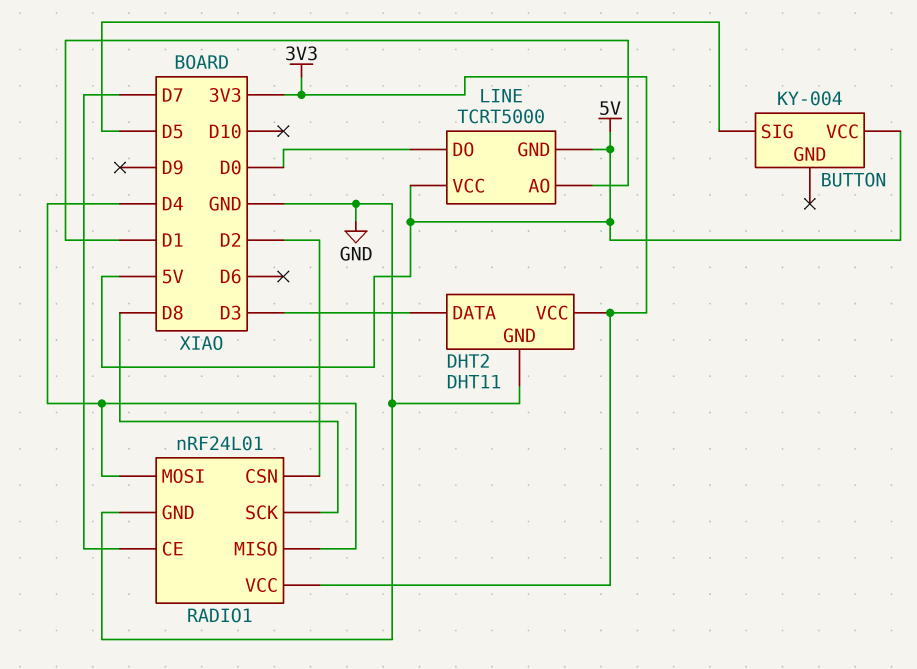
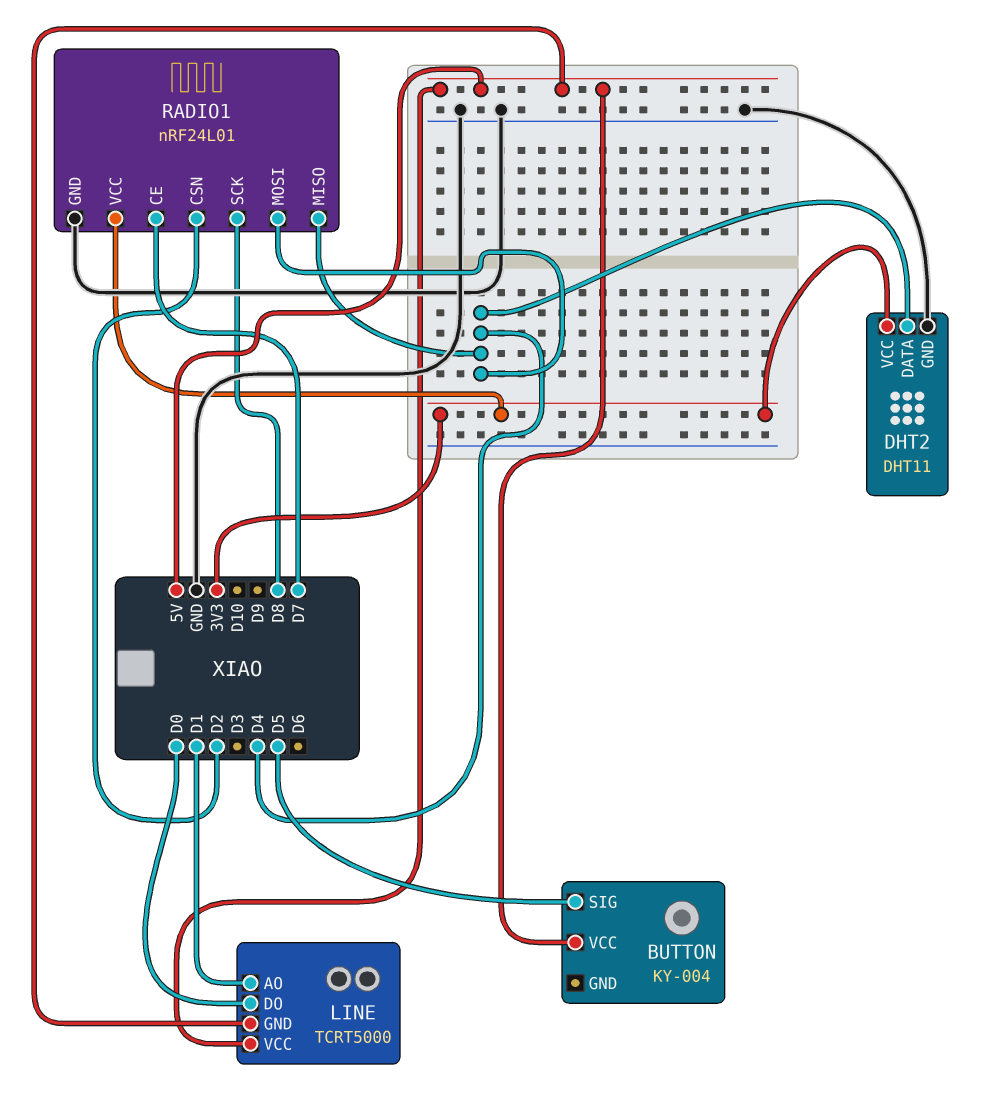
DHT2 pin DATA: D3 -> D4

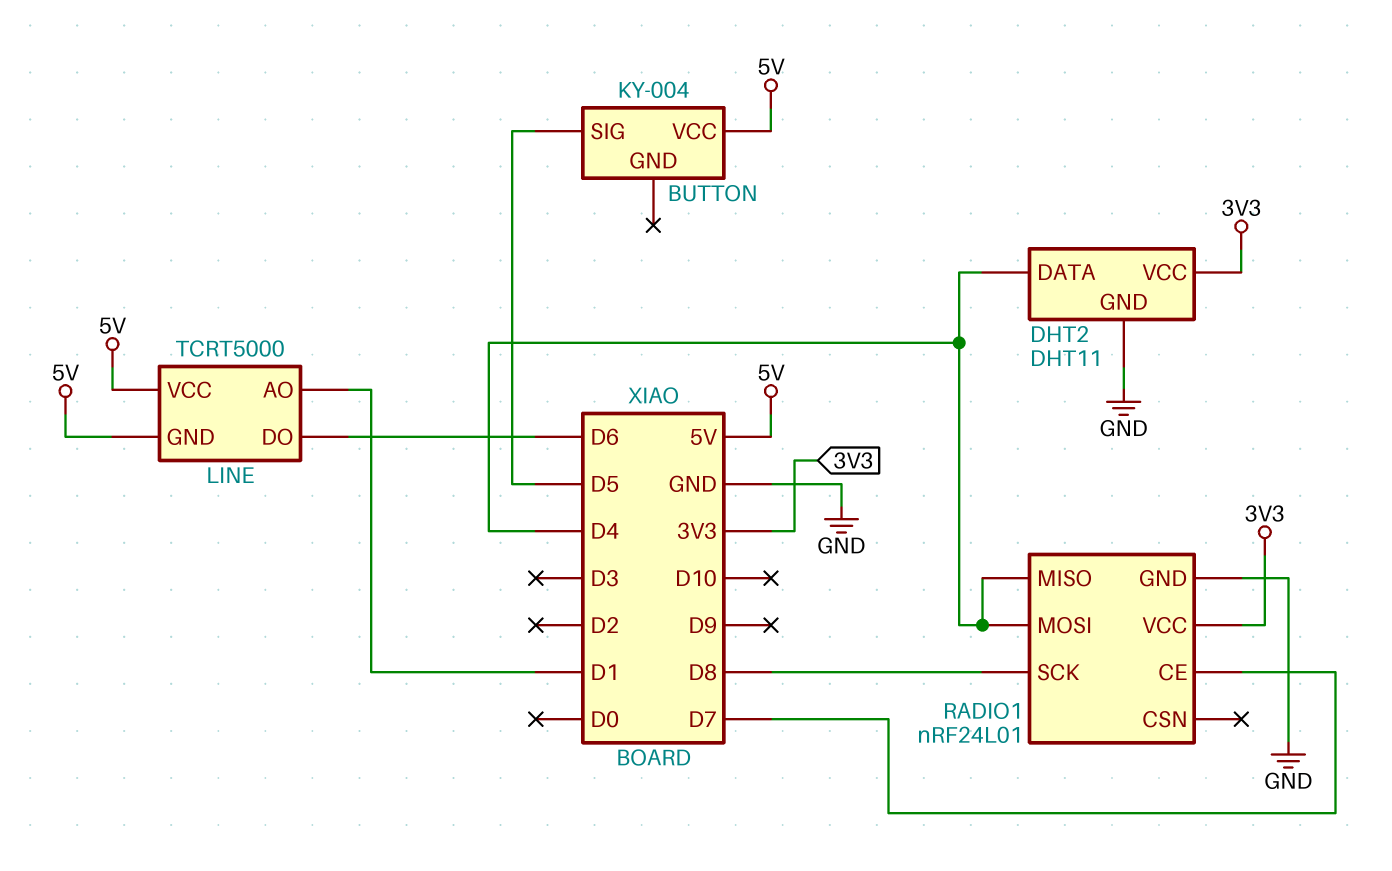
LINE pin DO: D0 -> D6
RADIO1 pin CSN: D2 -> none

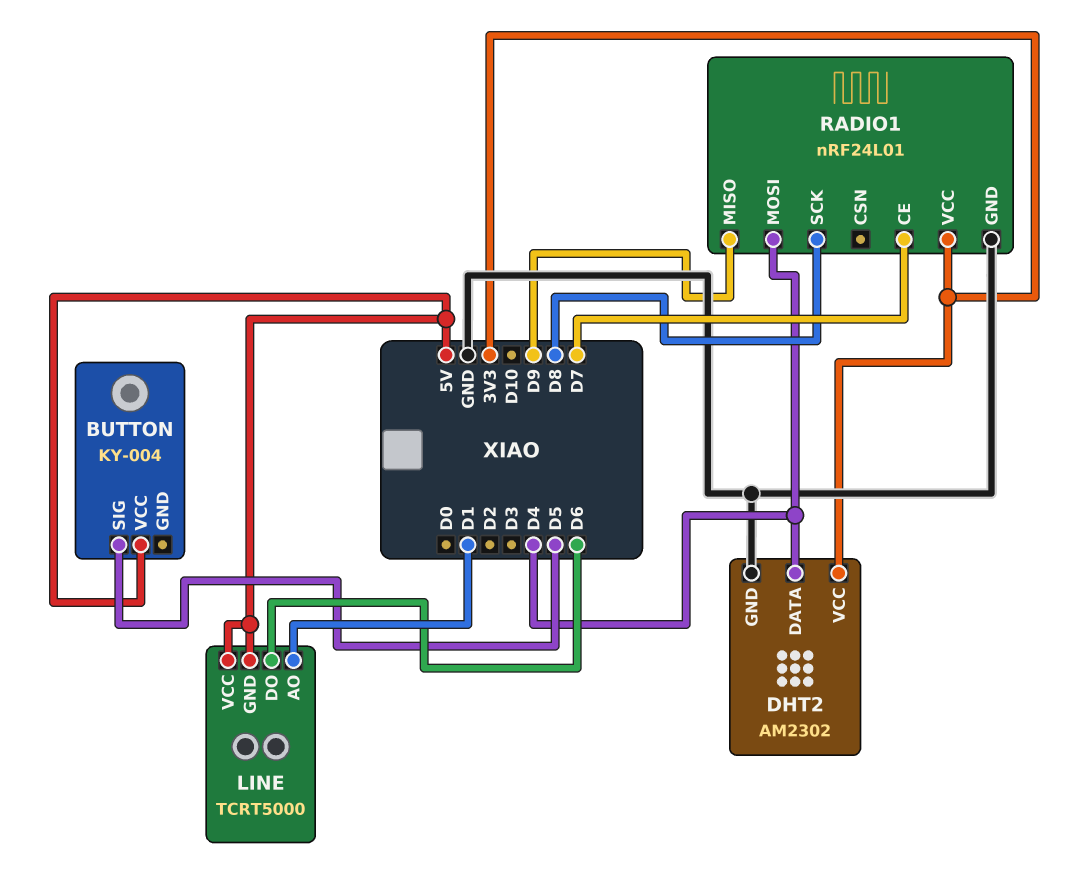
DHT2: DHT11 -> AM2302
RADIO1 pin MISO: D4 -> D9

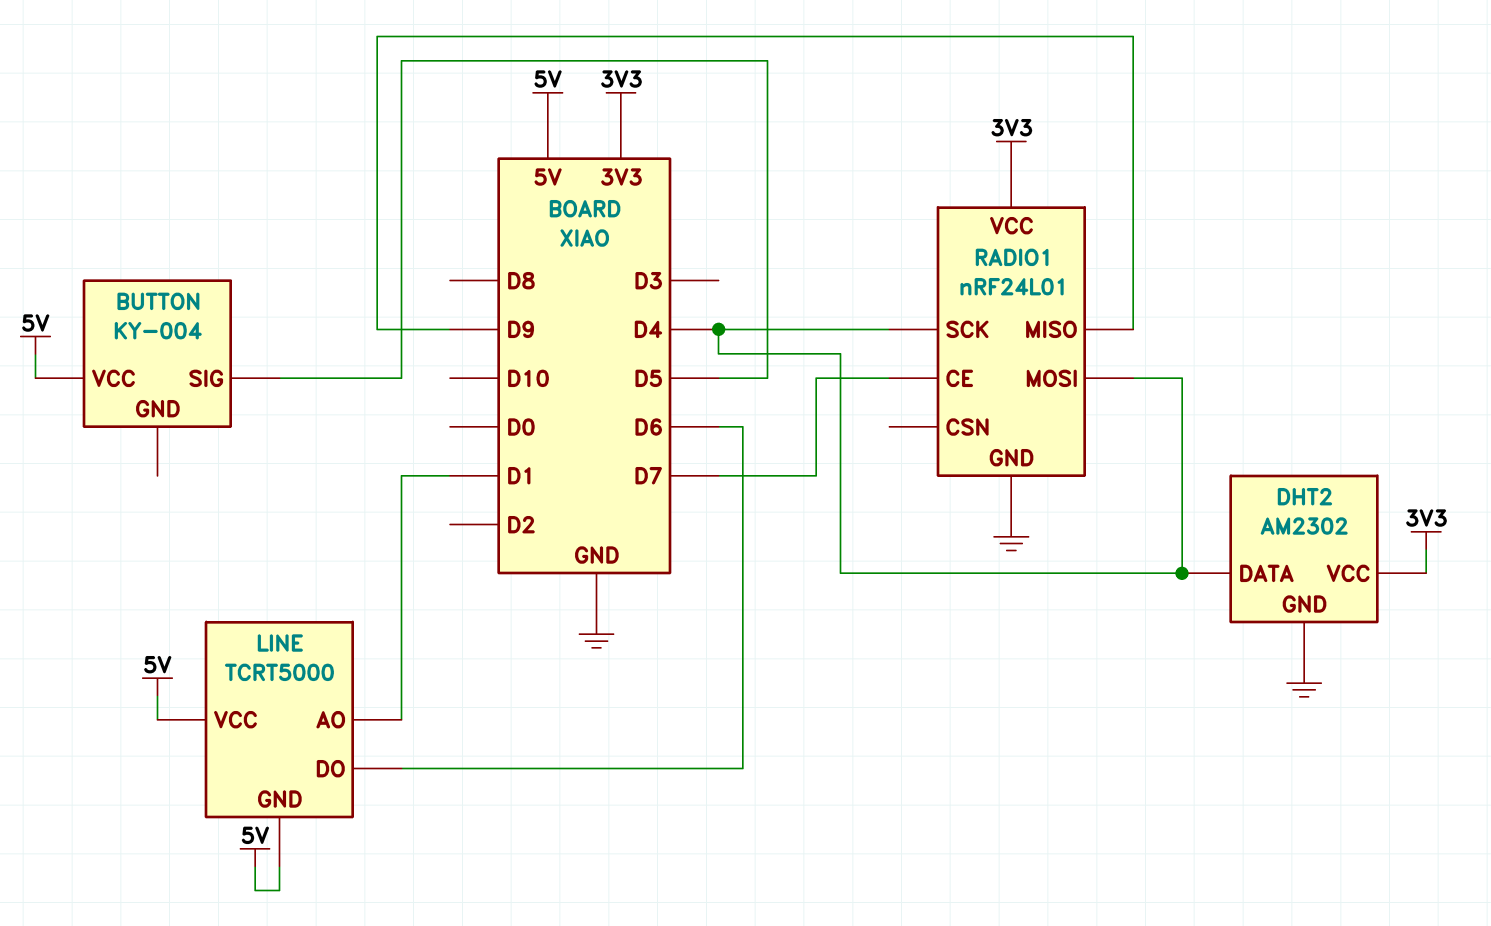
RADIO1 pin SCK: D8 -> D4

